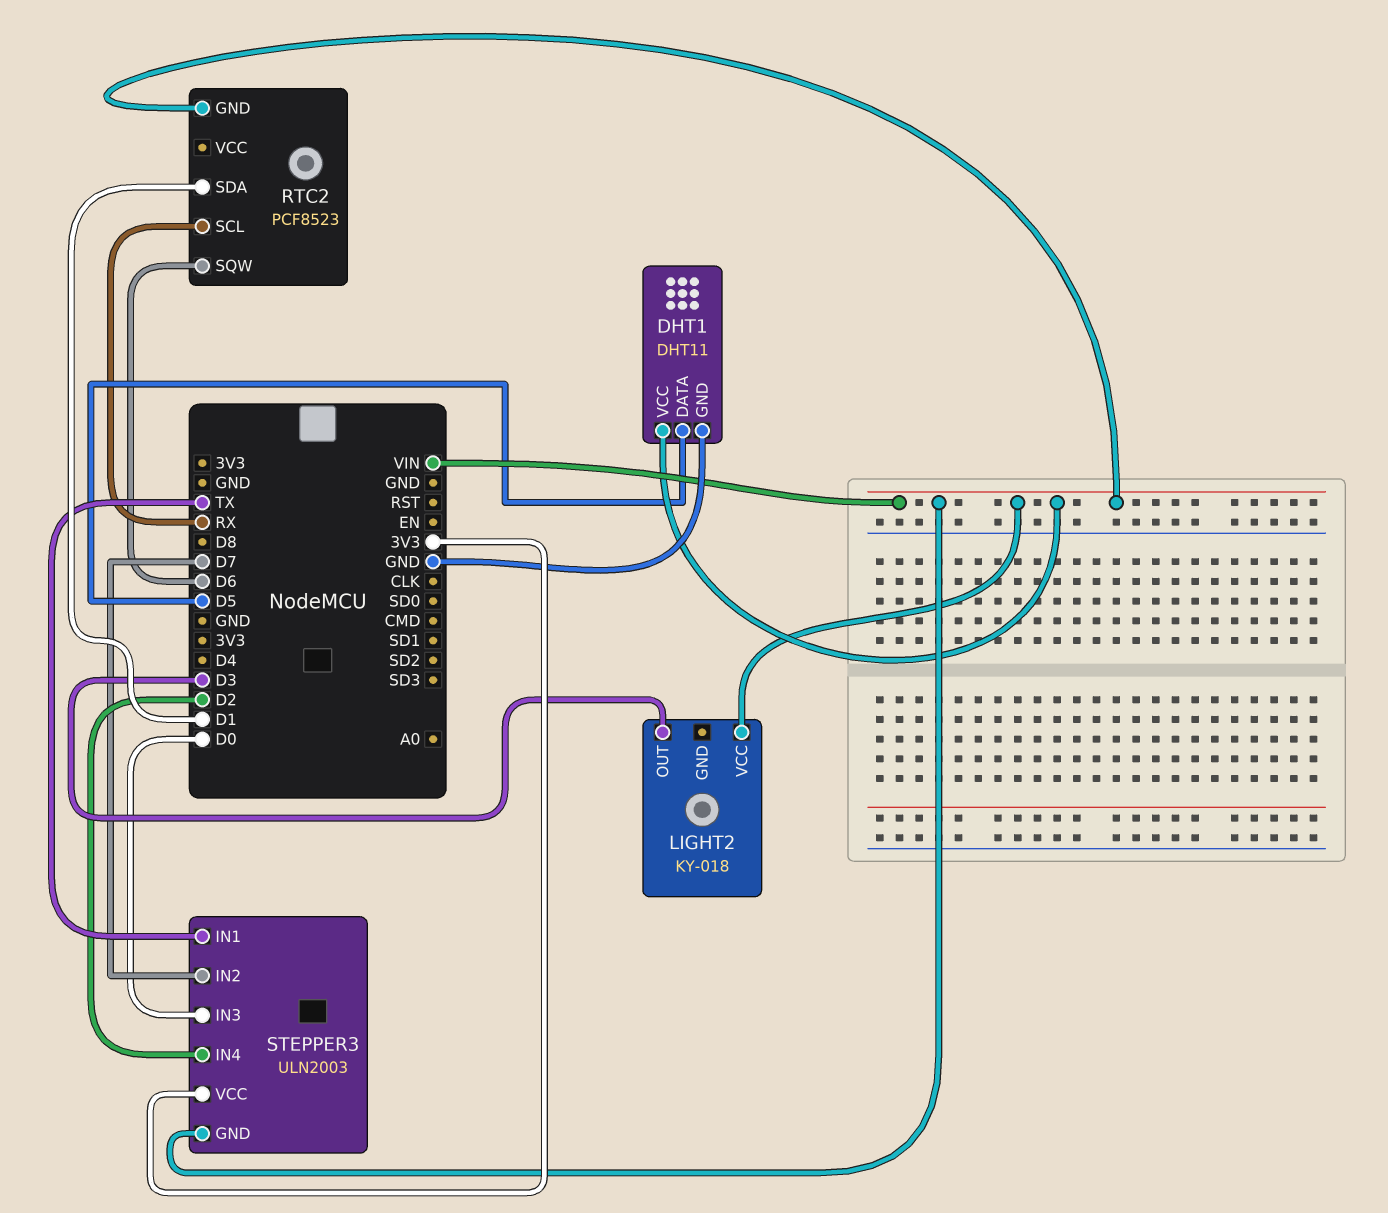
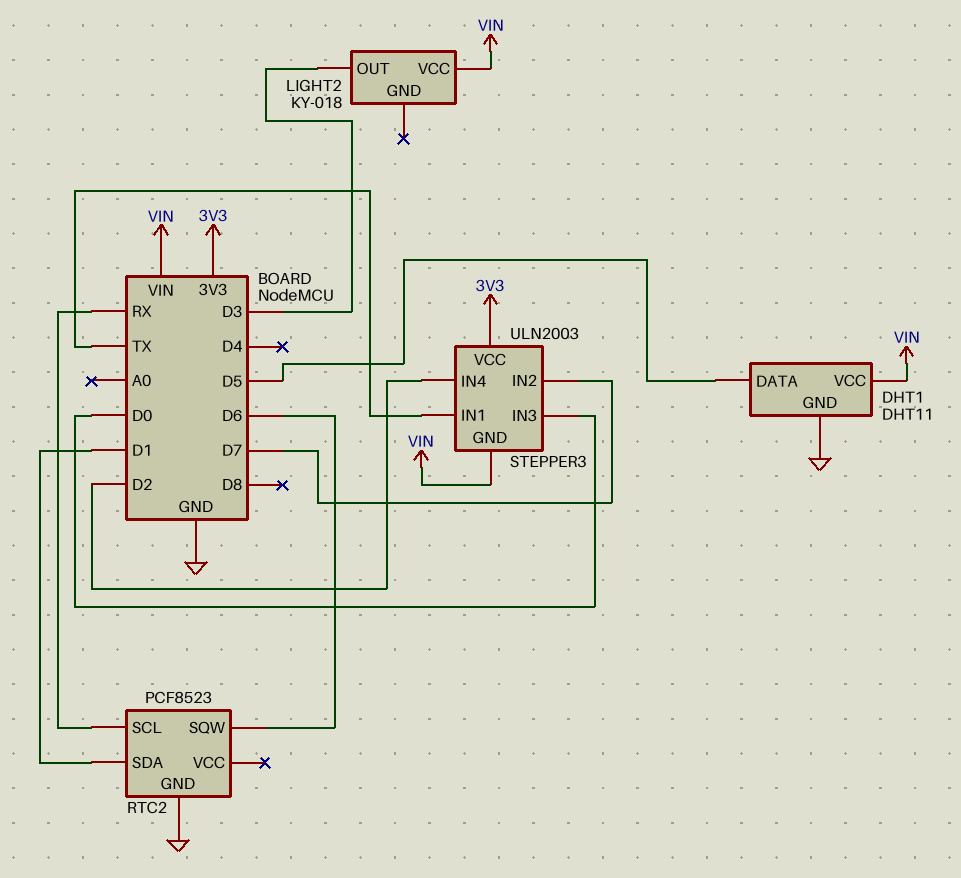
RTC2 pin GND: VIN -> GND

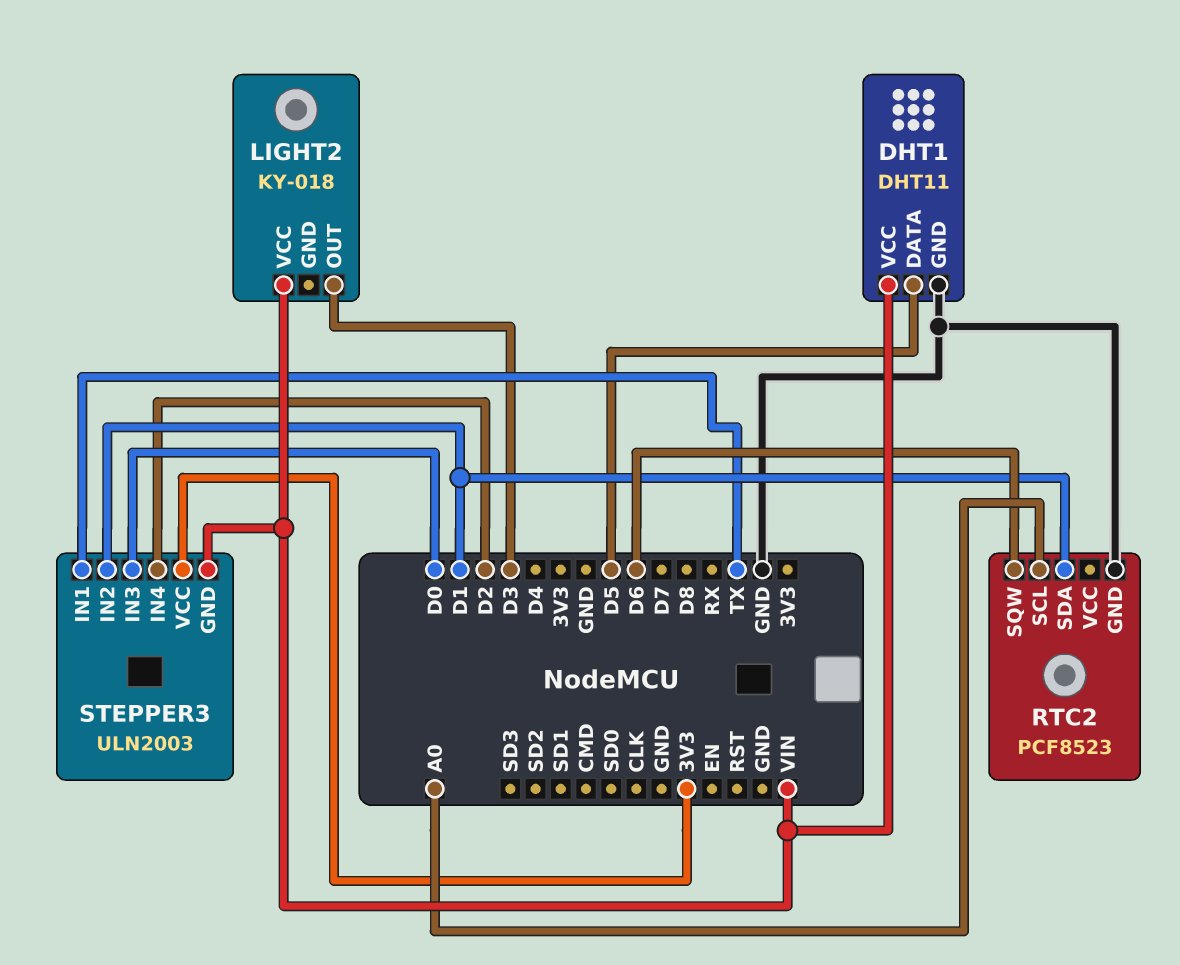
RTC2 pin SCL: RX -> A0
STEPPER3 pin IN2: D7 -> D1

